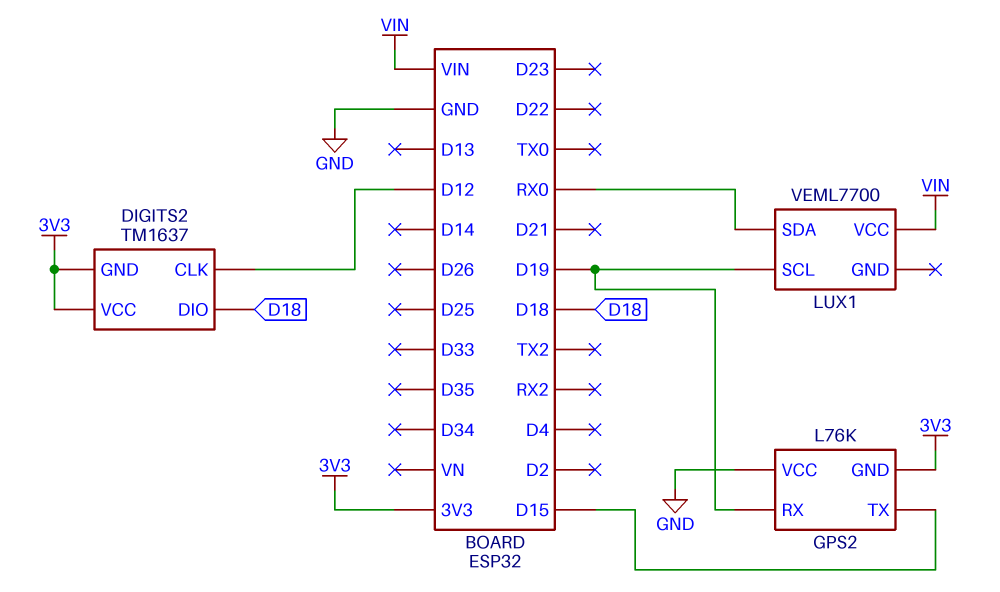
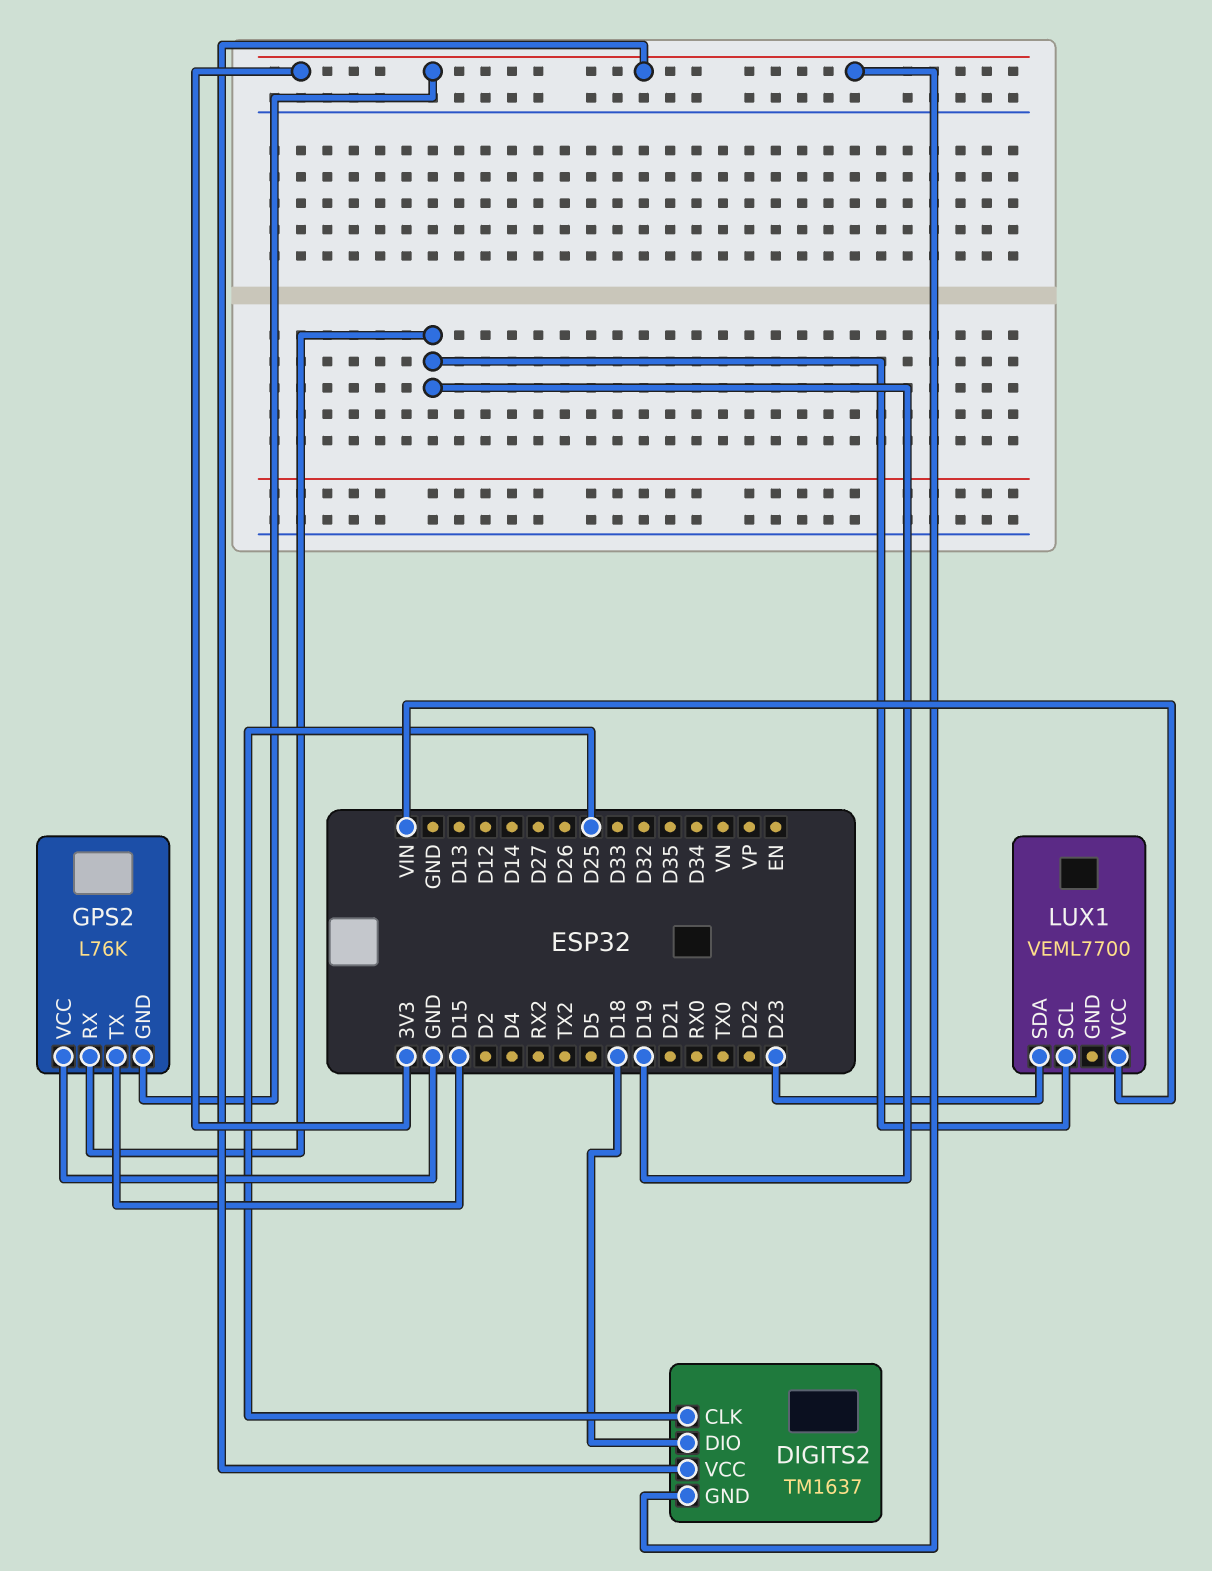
DIGITS2 pin CLK: D12 -> D25
LUX1 pin SDA: RX0 -> D23

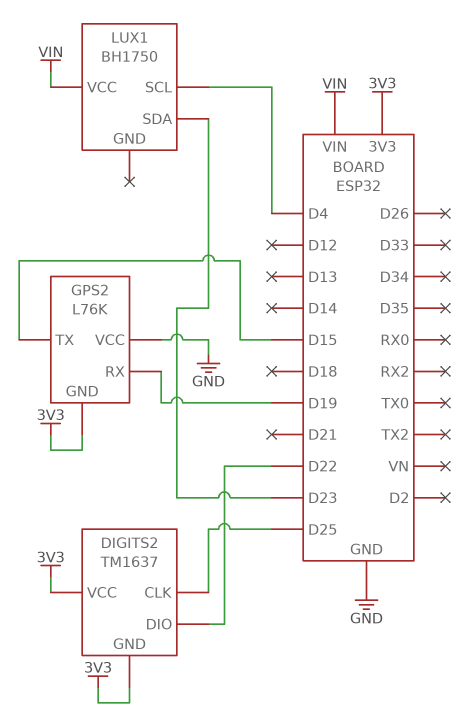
DIGITS2 pin DIO: D18 -> D22
LUX1: VEML7700 -> BH1750
LUX1 pin SCL: D19 -> D4

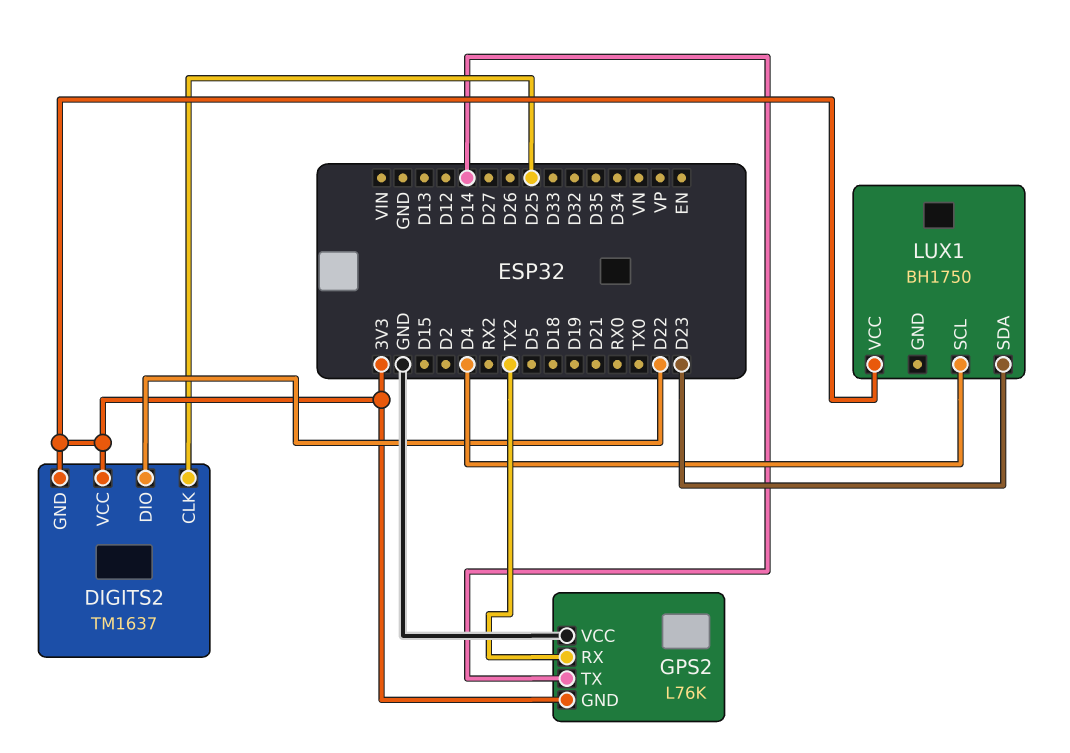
GPS2 pin RX: D19 -> TX2
GPS2 pin TX: D15 -> D14
LUX1 pin VCC: VIN -> 3V3

